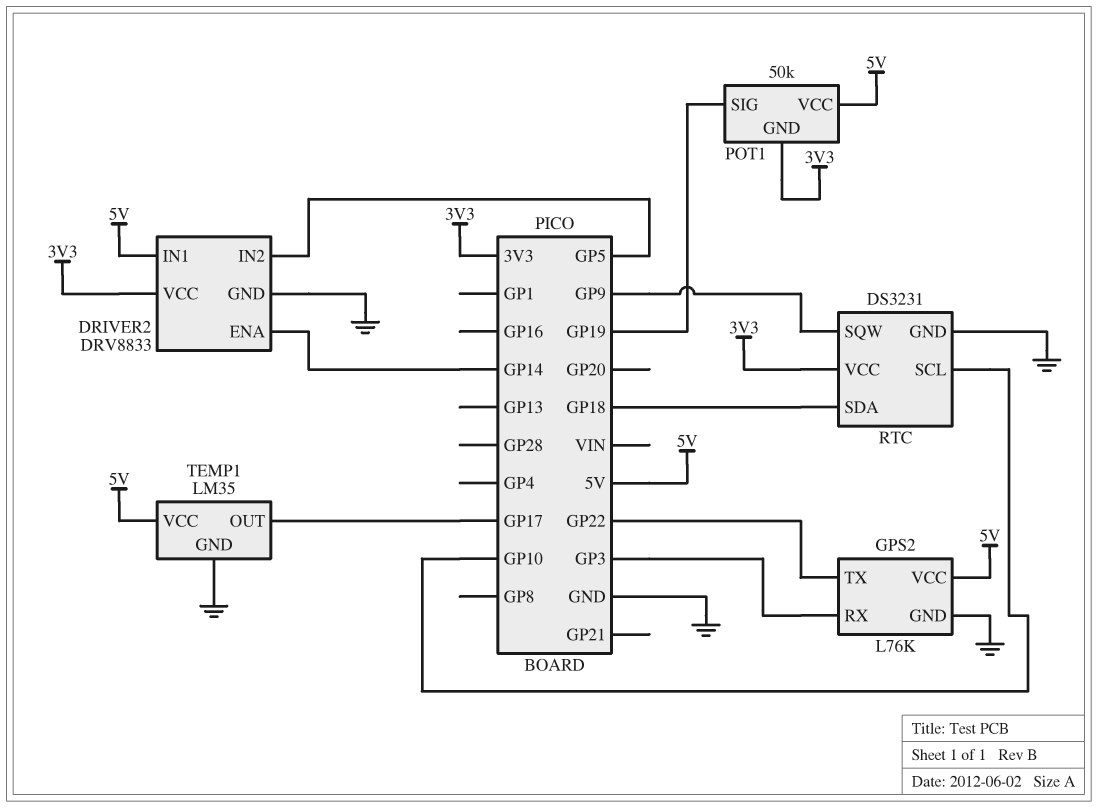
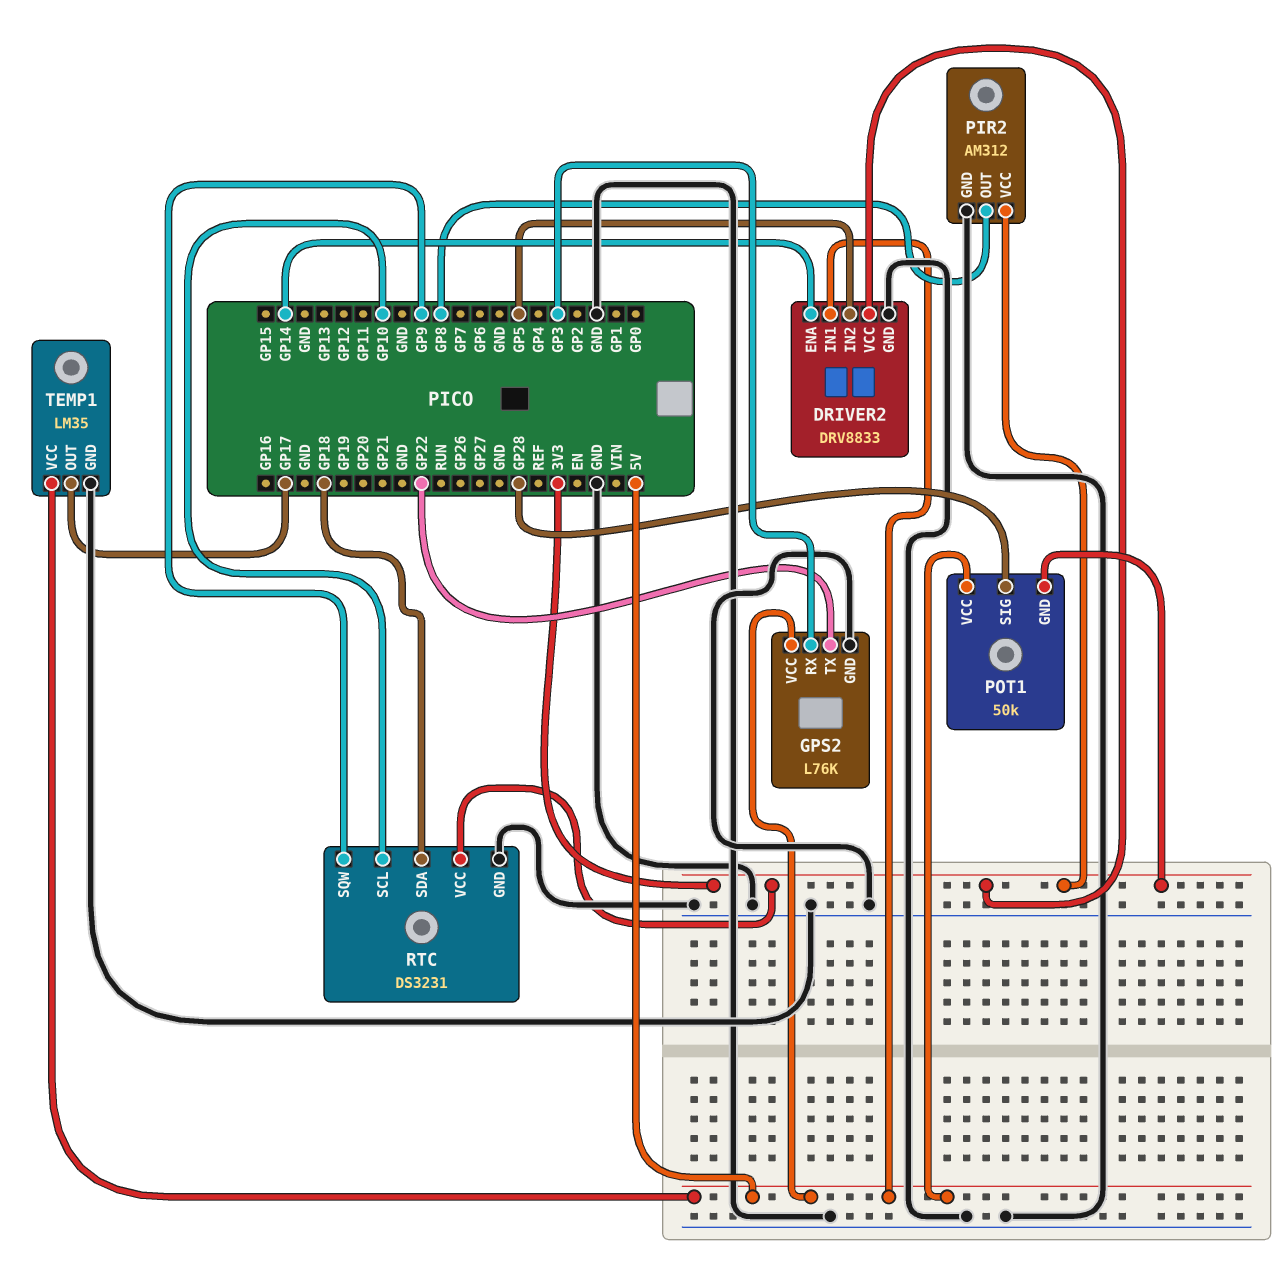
PIR2: none -> AM312
PIR2 pin GND: none -> GND
PIR2 pin OUT: none -> GP8
PIR2 pin VCC: none -> 3V3
POT1 pin SIG: GP19 -> GP28

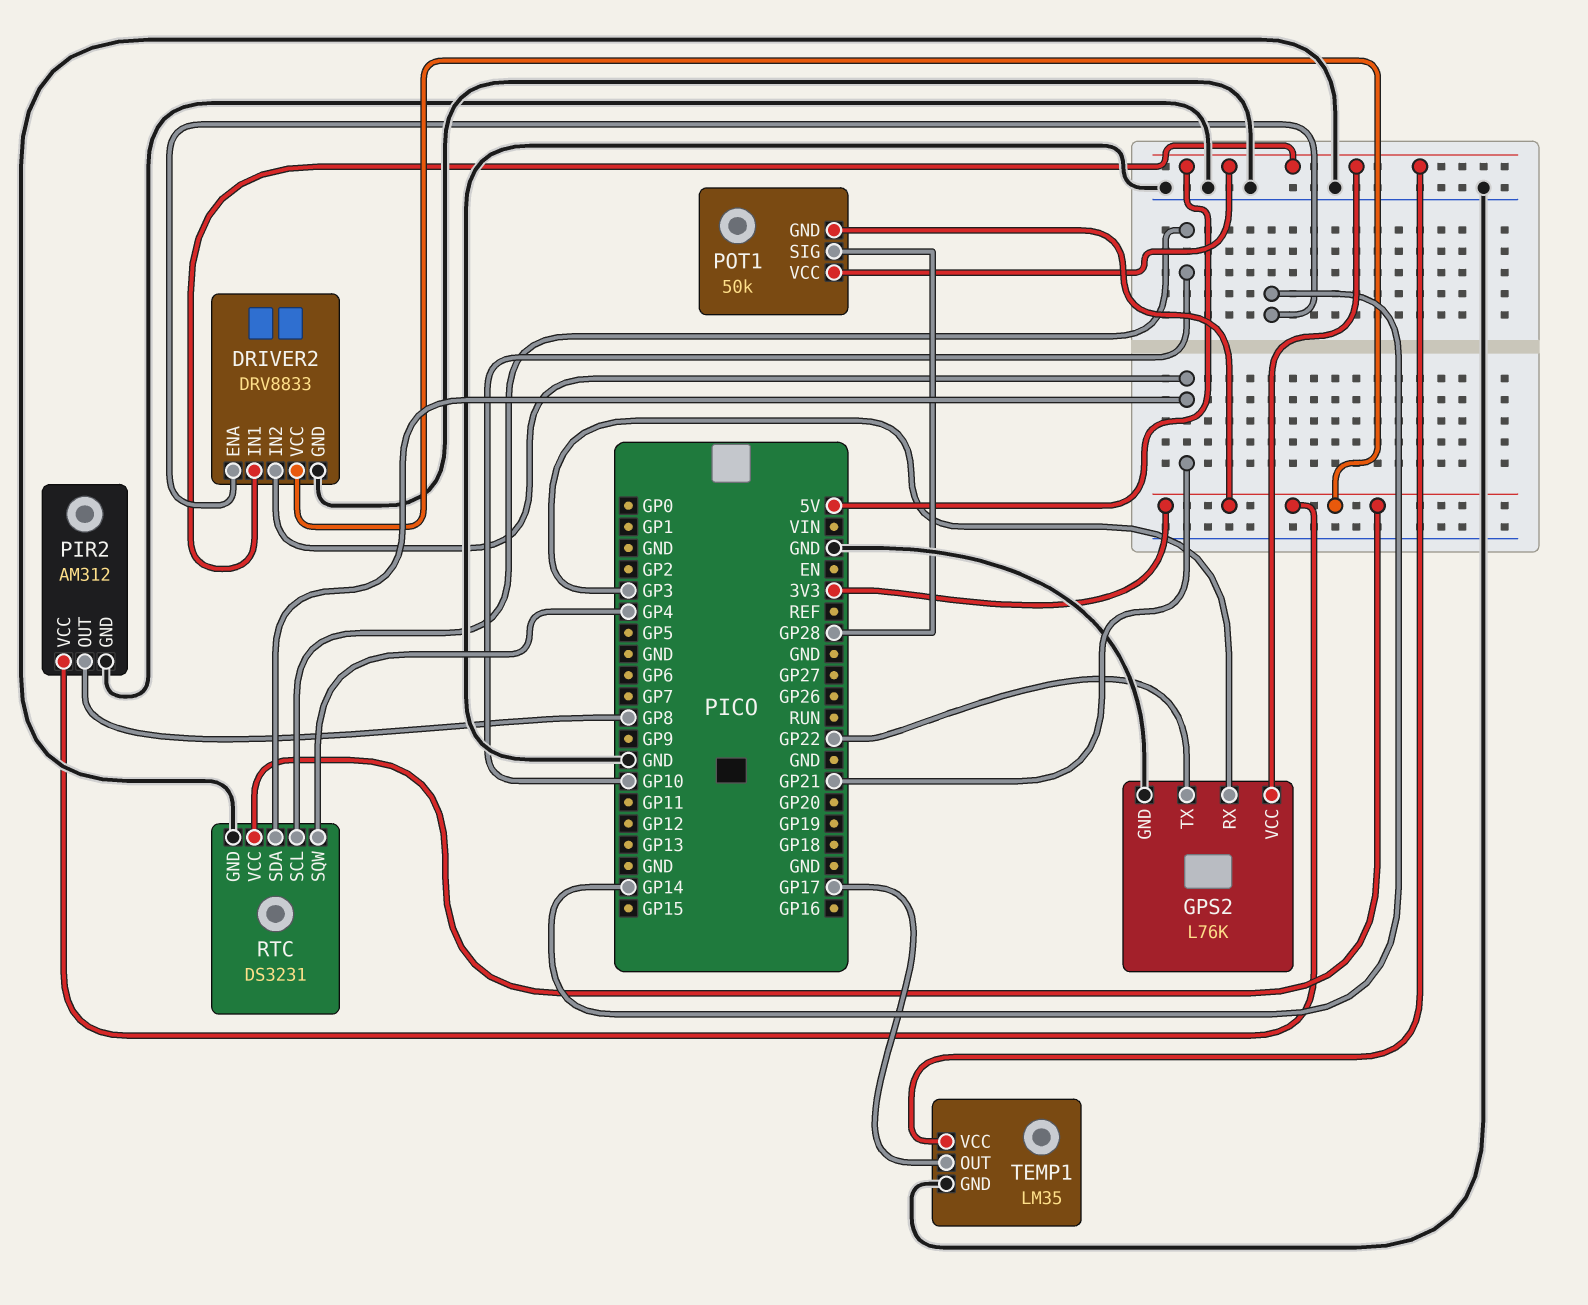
DRIVER2 pin IN2: GP5 -> GP21
RTC pin SDA: GP18 -> GP21
RTC pin SQW: GP9 -> GP4

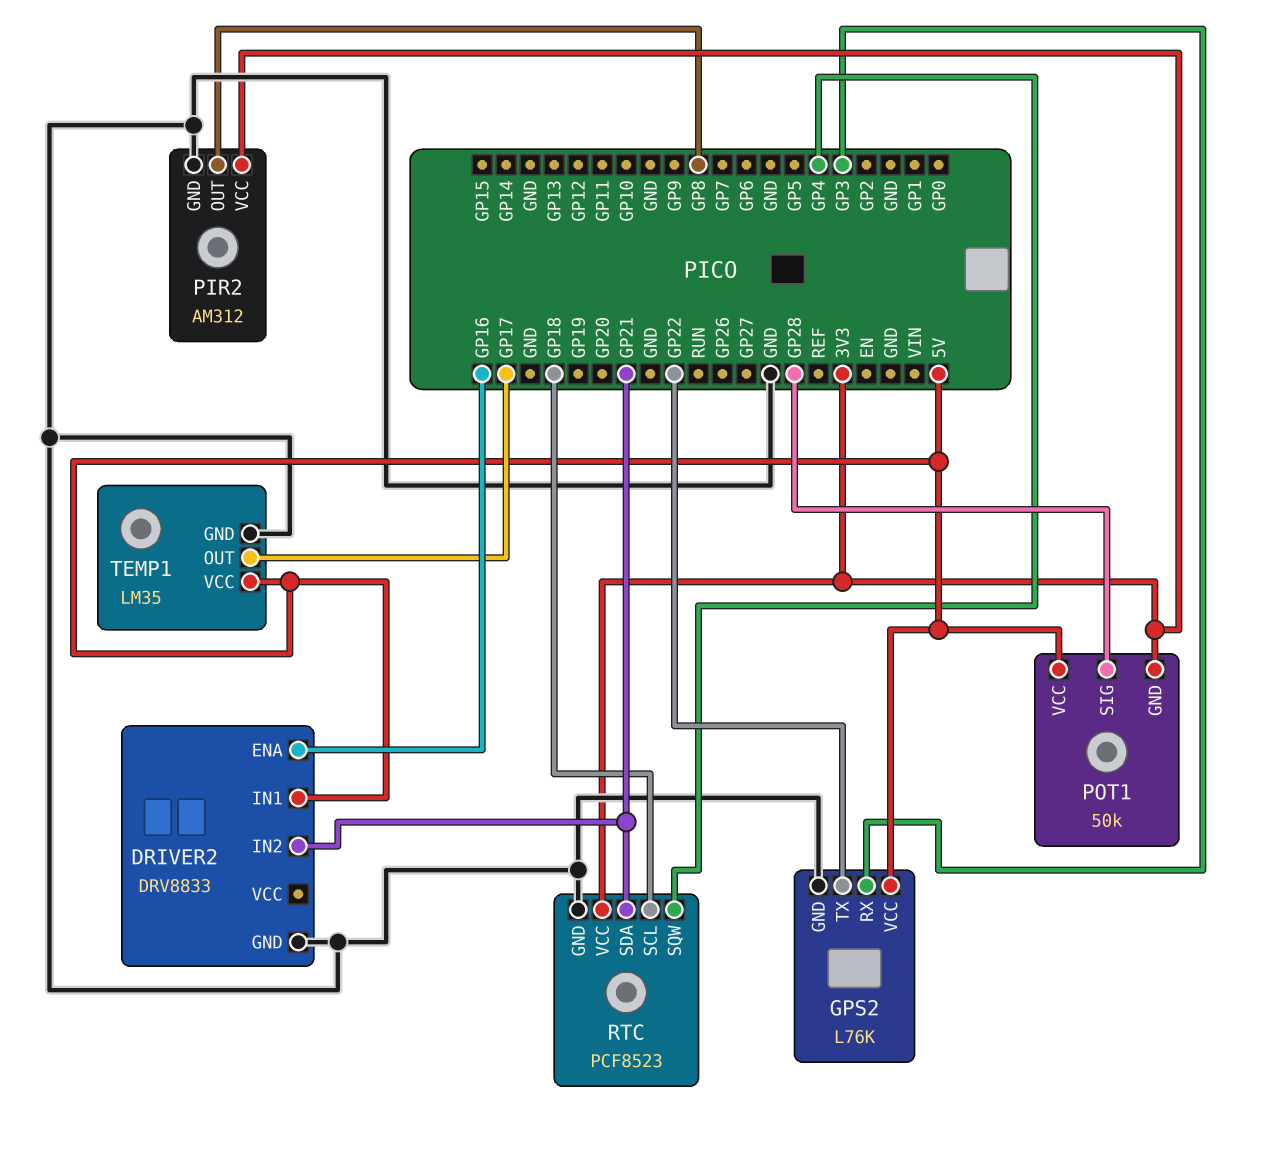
DRIVER2 pin ENA: GP14 -> GP16
DRIVER2 pin VCC: 3V3 -> none
RTC: DS3231 -> PCF8523
RTC pin SCL: GP10 -> GP18

